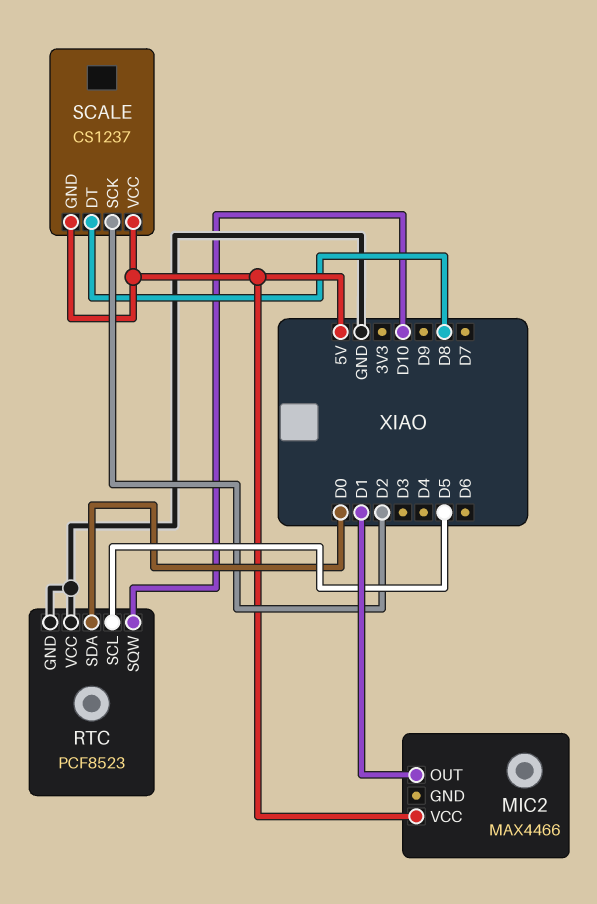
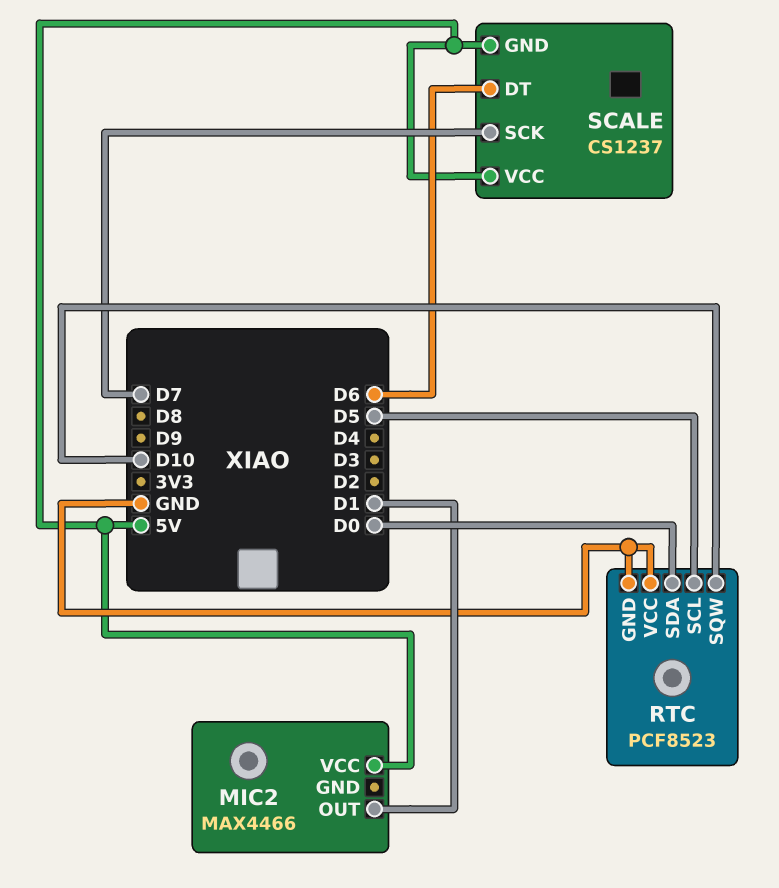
SCALE pin DT: D8 -> D6
SCALE pin SCK: D2 -> D7

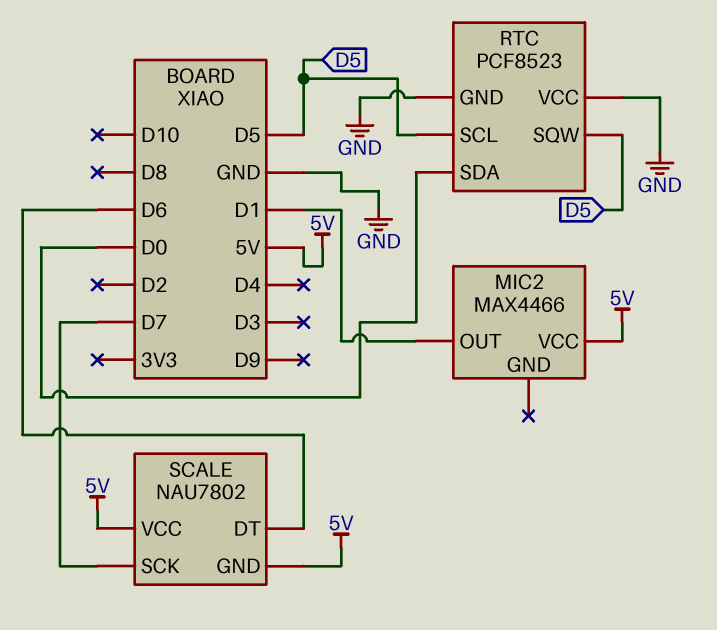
RTC pin SQW: D10 -> D5
SCALE: CS1237 -> NAU7802

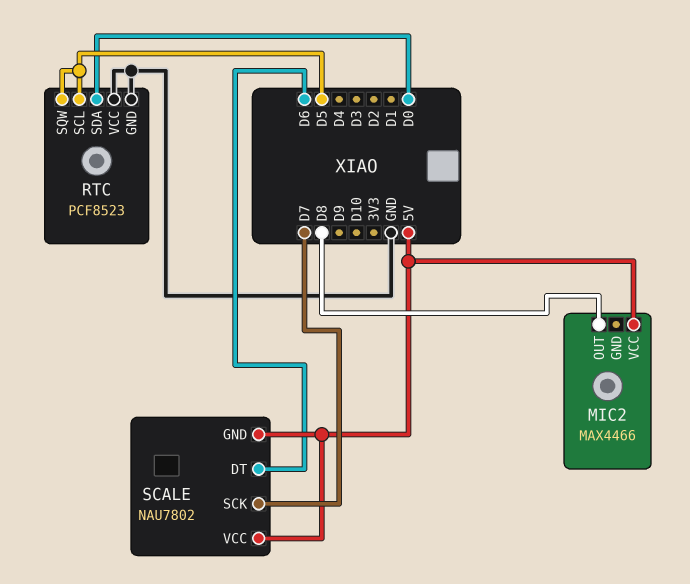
MIC2 pin OUT: D1 -> D8

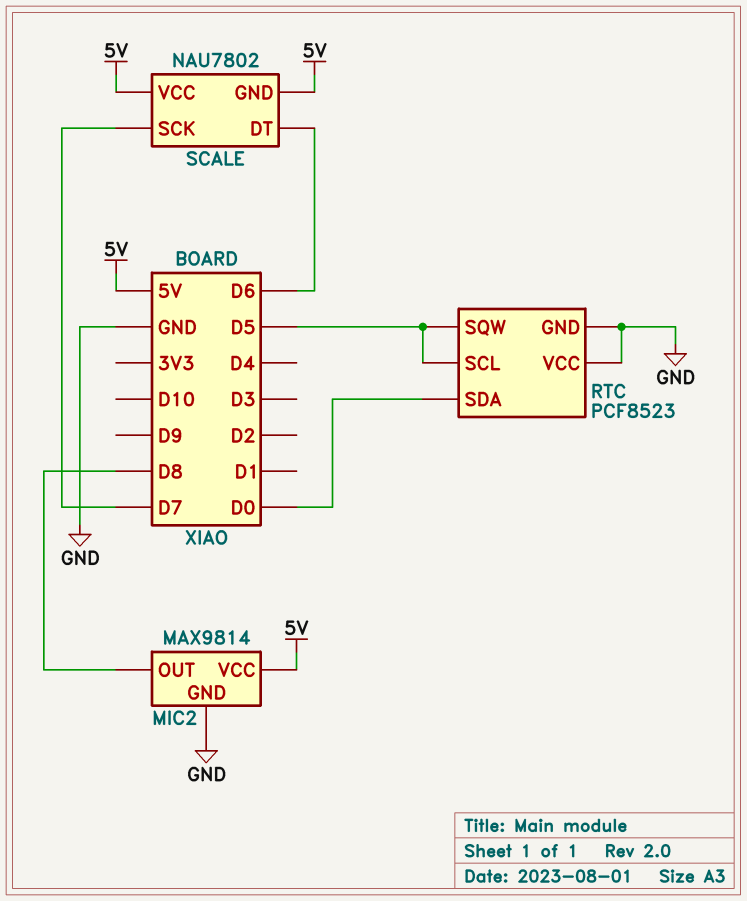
MIC2: MAX4466 -> MAX9814
MIC2 pin GND: none -> GND

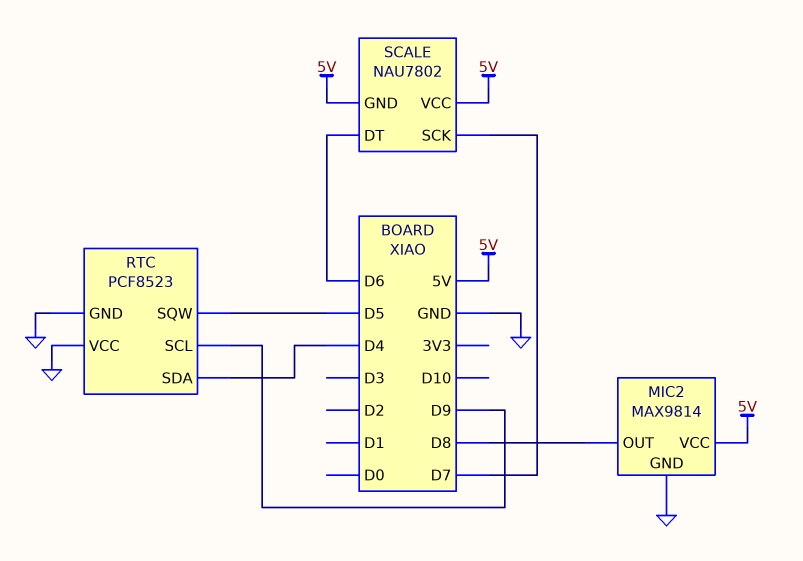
RTC pin SCL: D5 -> D9
RTC pin SDA: D0 -> D4

